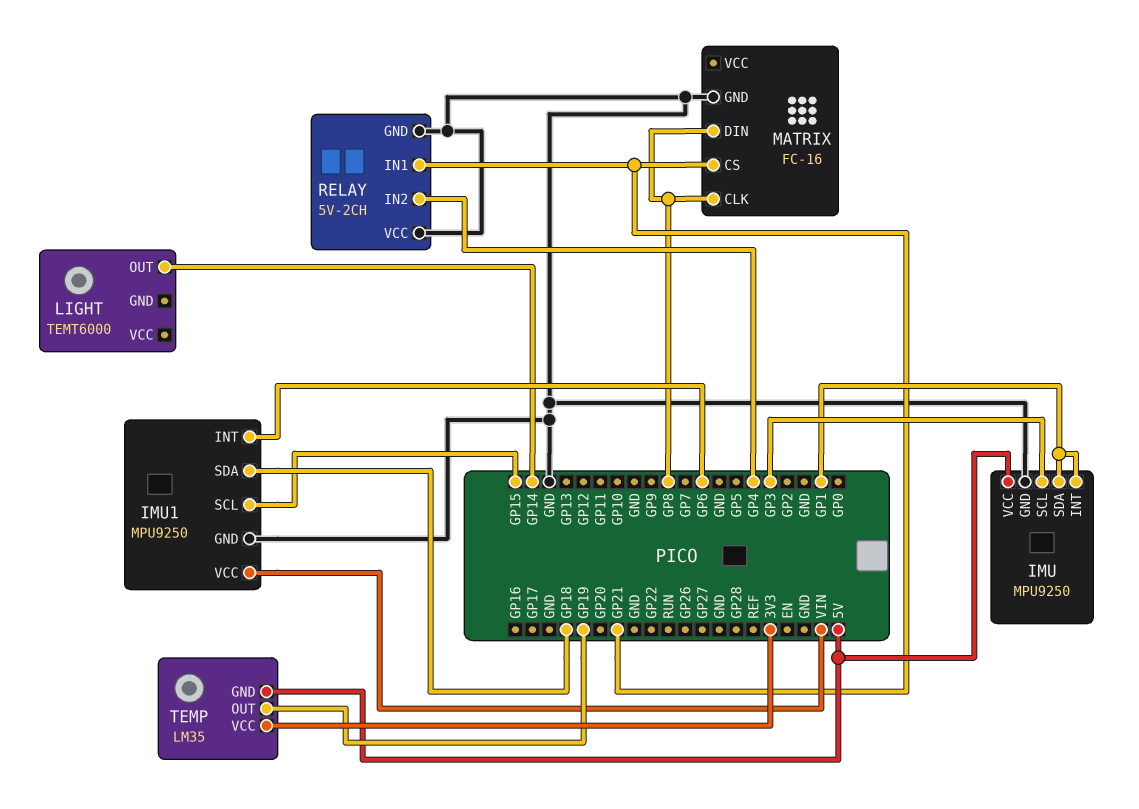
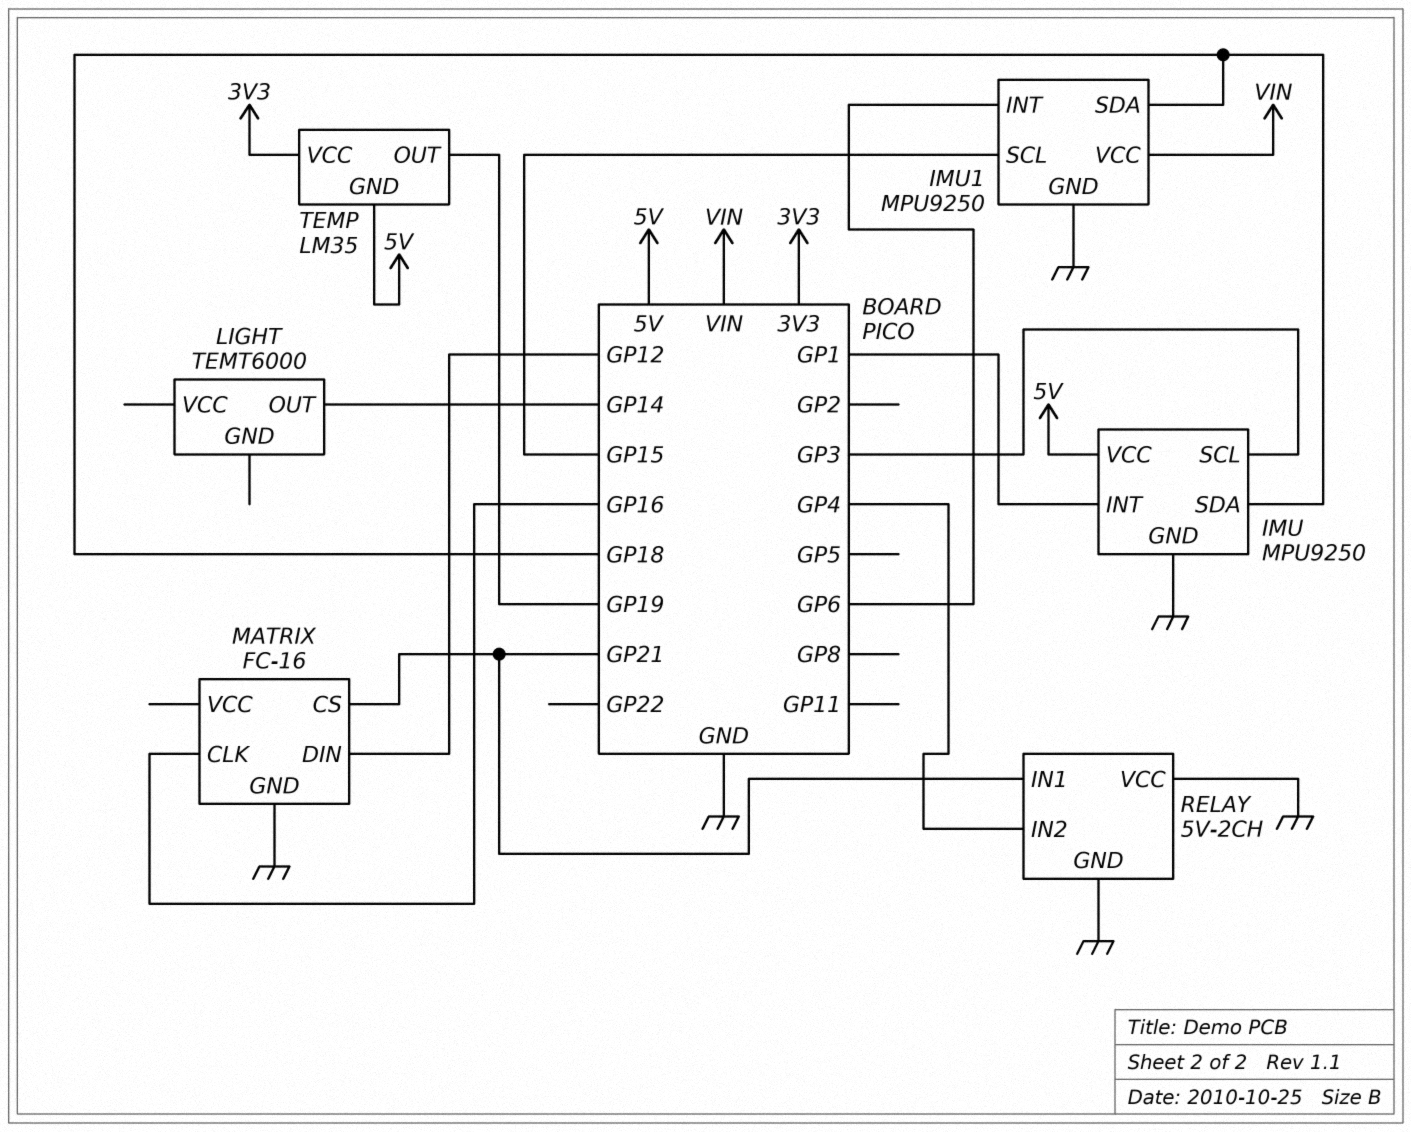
IMU pin SDA: GP1 -> GP18
MATRIX pin CLK: GP8 -> GP16
MATRIX pin DIN: GP8 -> GP12

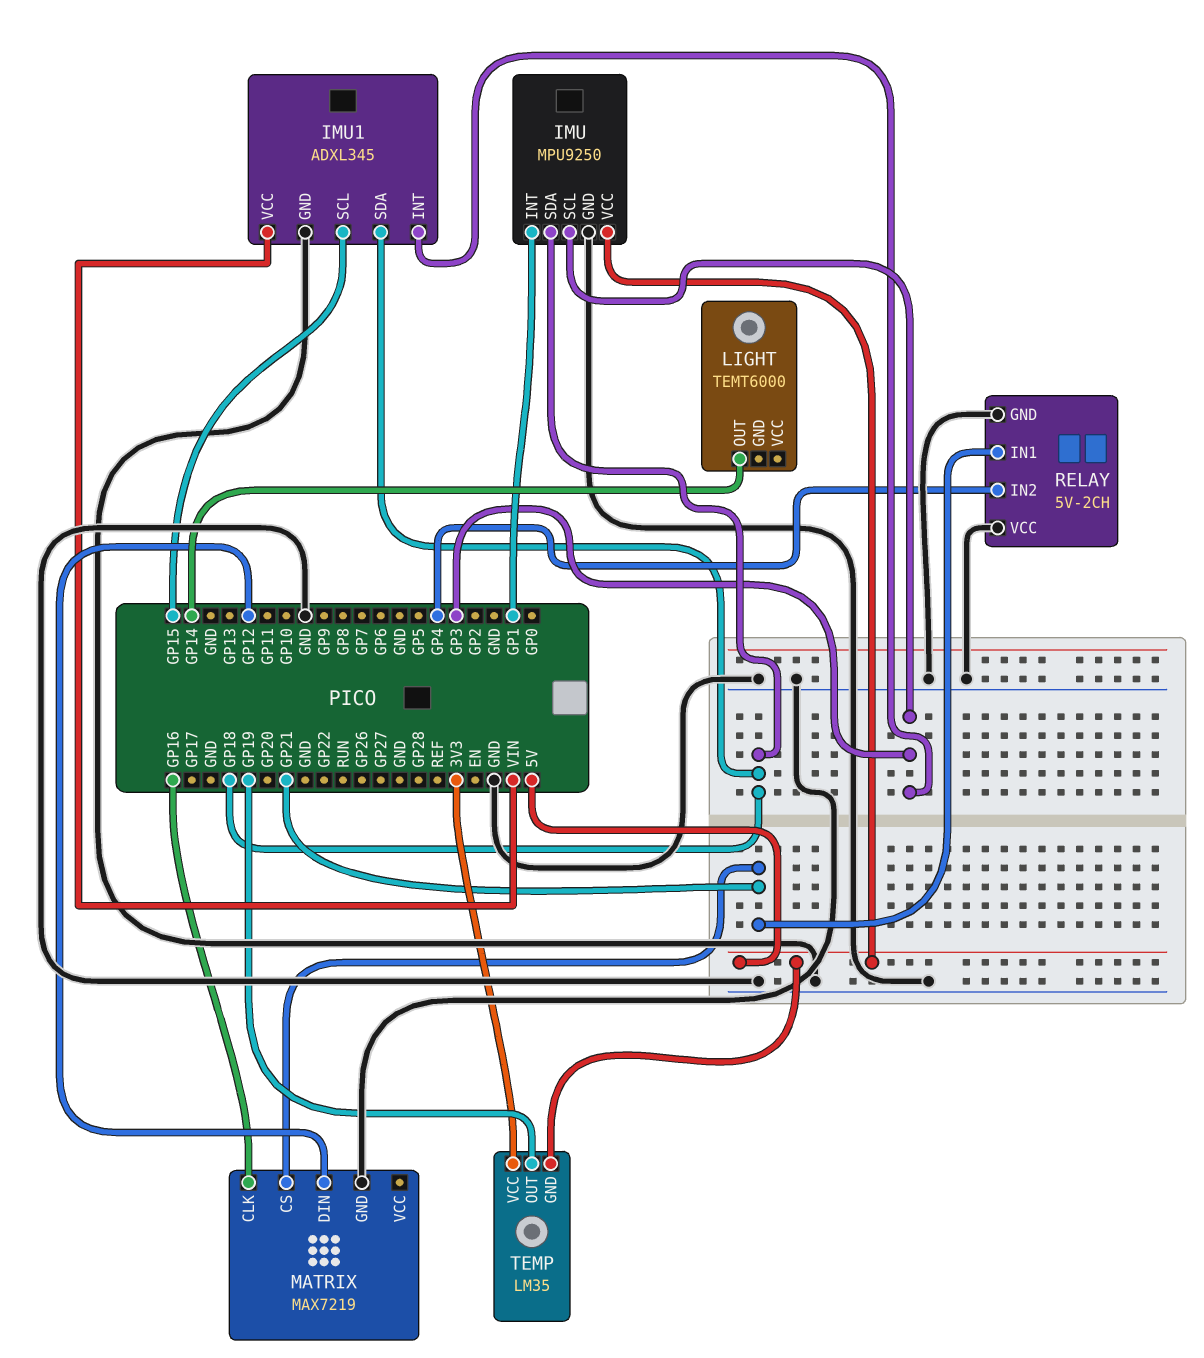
IMU1: MPU9250 -> ADXL345
IMU1 pin INT: GP6 -> GP3
MATRIX: FC-16 -> MAX7219

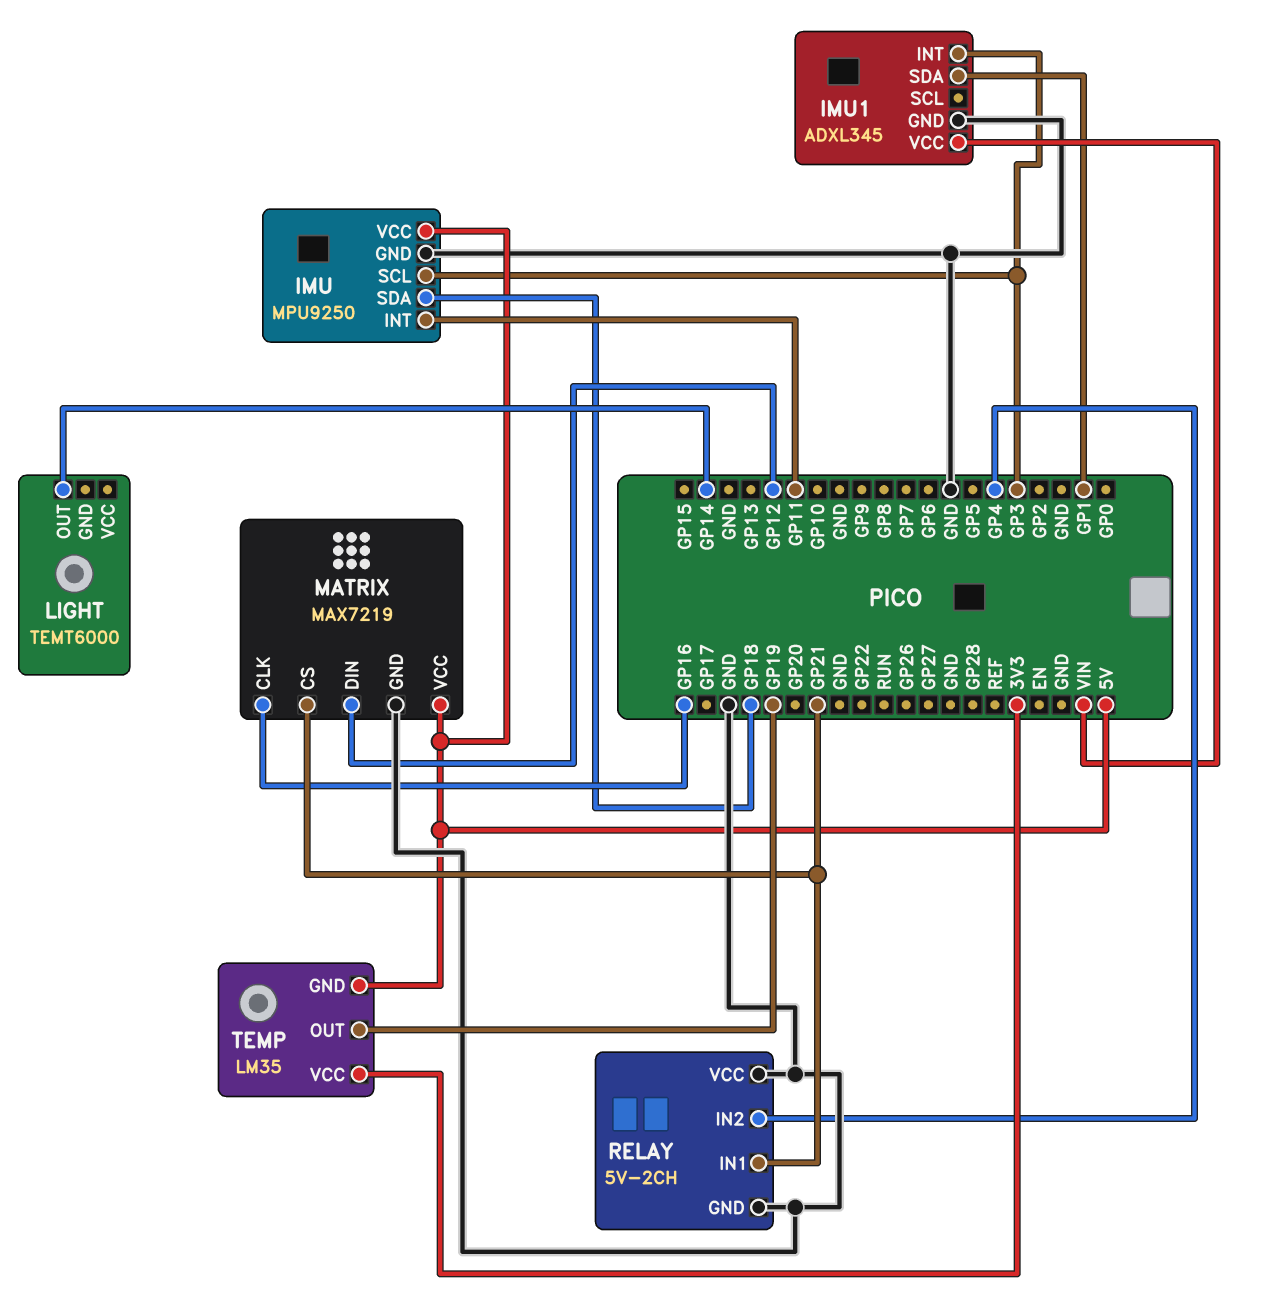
IMU pin INT: GP1 -> GP11
IMU1 pin SCL: GP15 -> none
IMU1 pin SDA: GP18 -> GP1
MATRIX pin VCC: none -> 5V

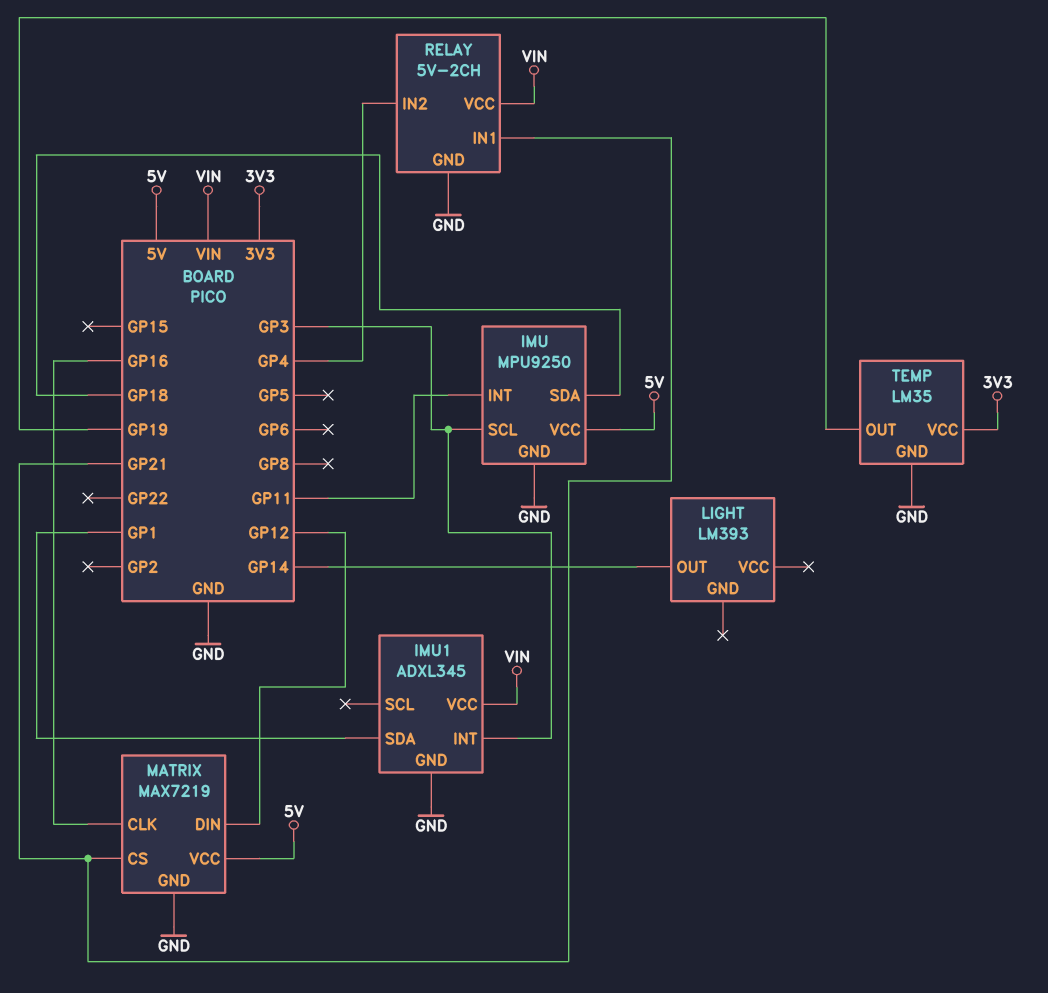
LIGHT: TEMT6000 -> LM393
RELAY pin VCC: GND -> VIN
TEMP pin GND: 5V -> GND

